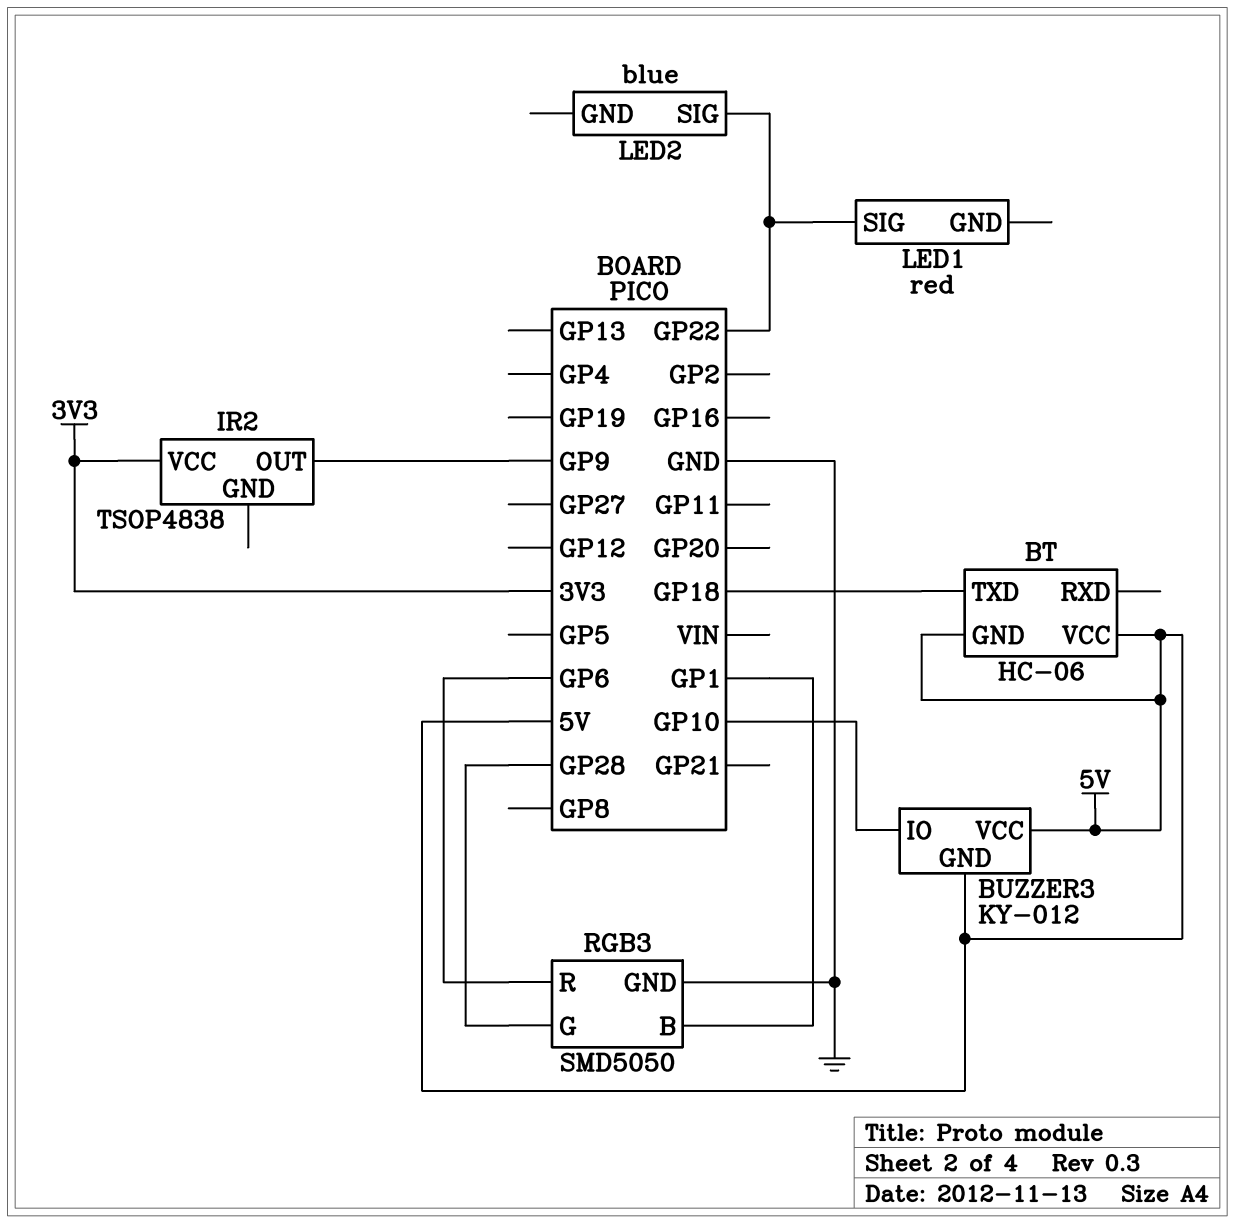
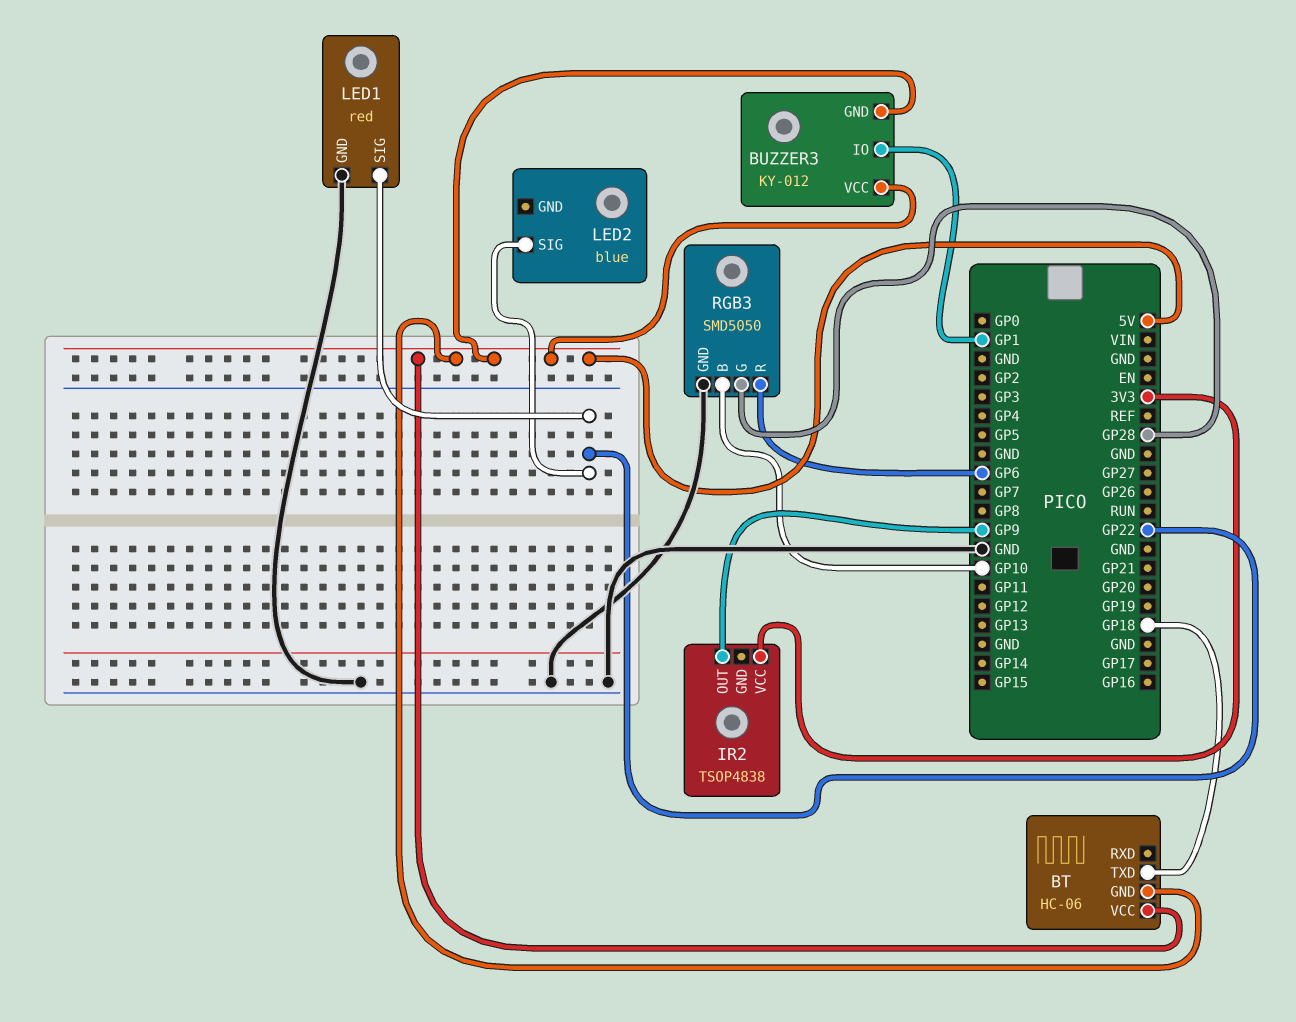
BUZZER3 pin IO: GP10 -> GP1
LED1 pin GND: none -> GND
RGB3 pin B: GP1 -> GP10

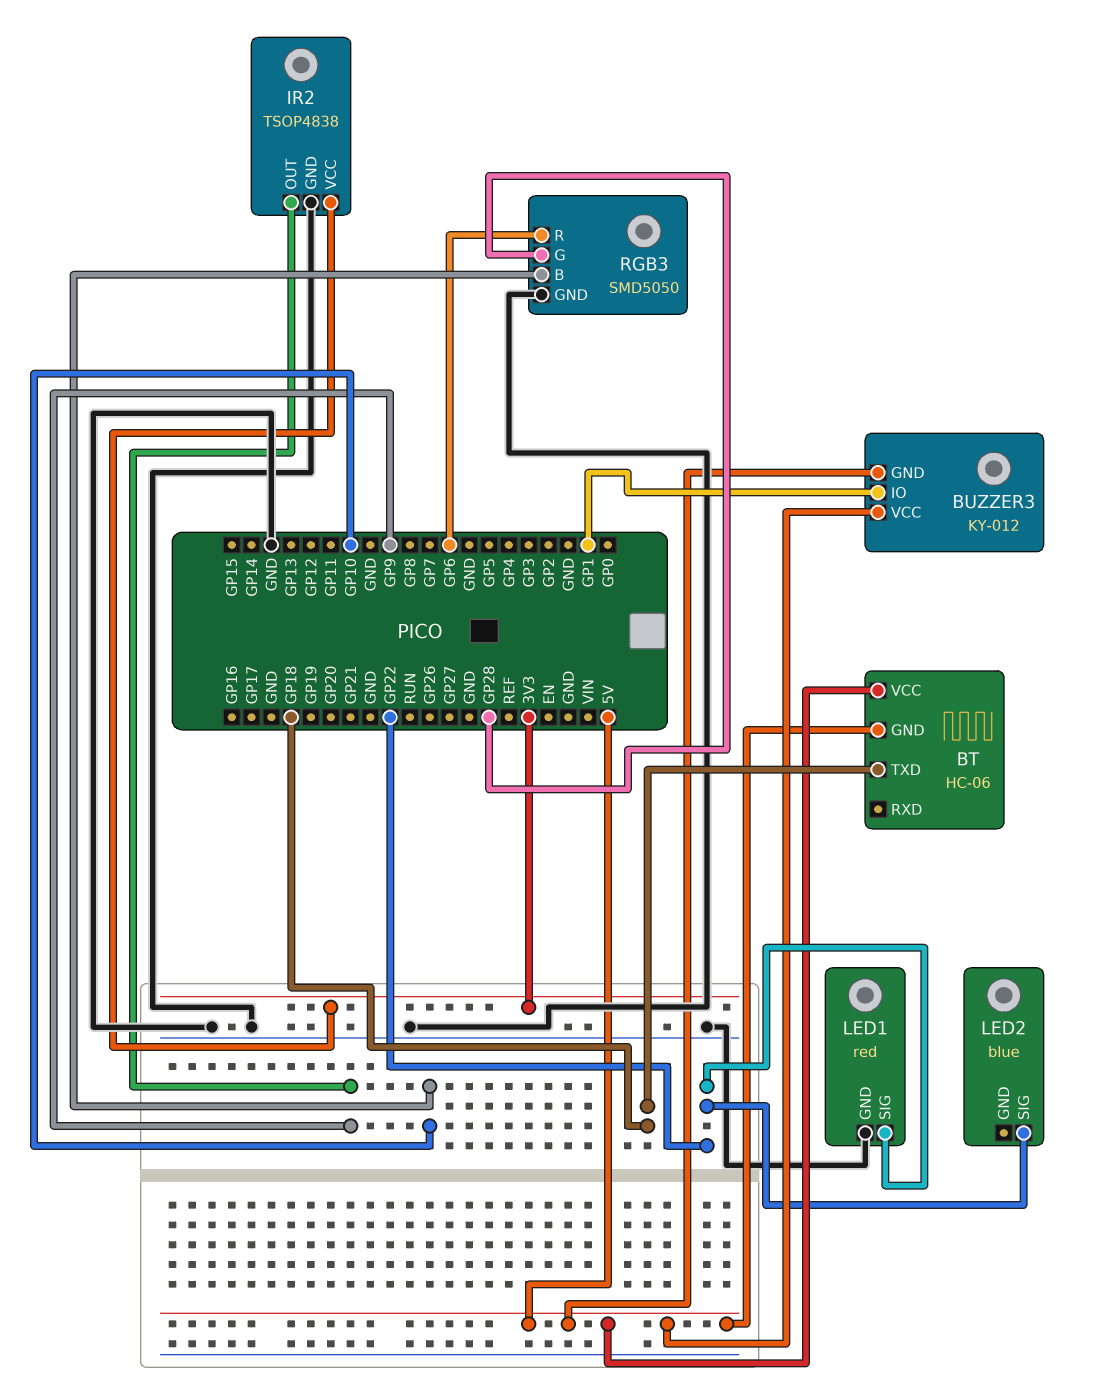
IR2 pin GND: none -> GND

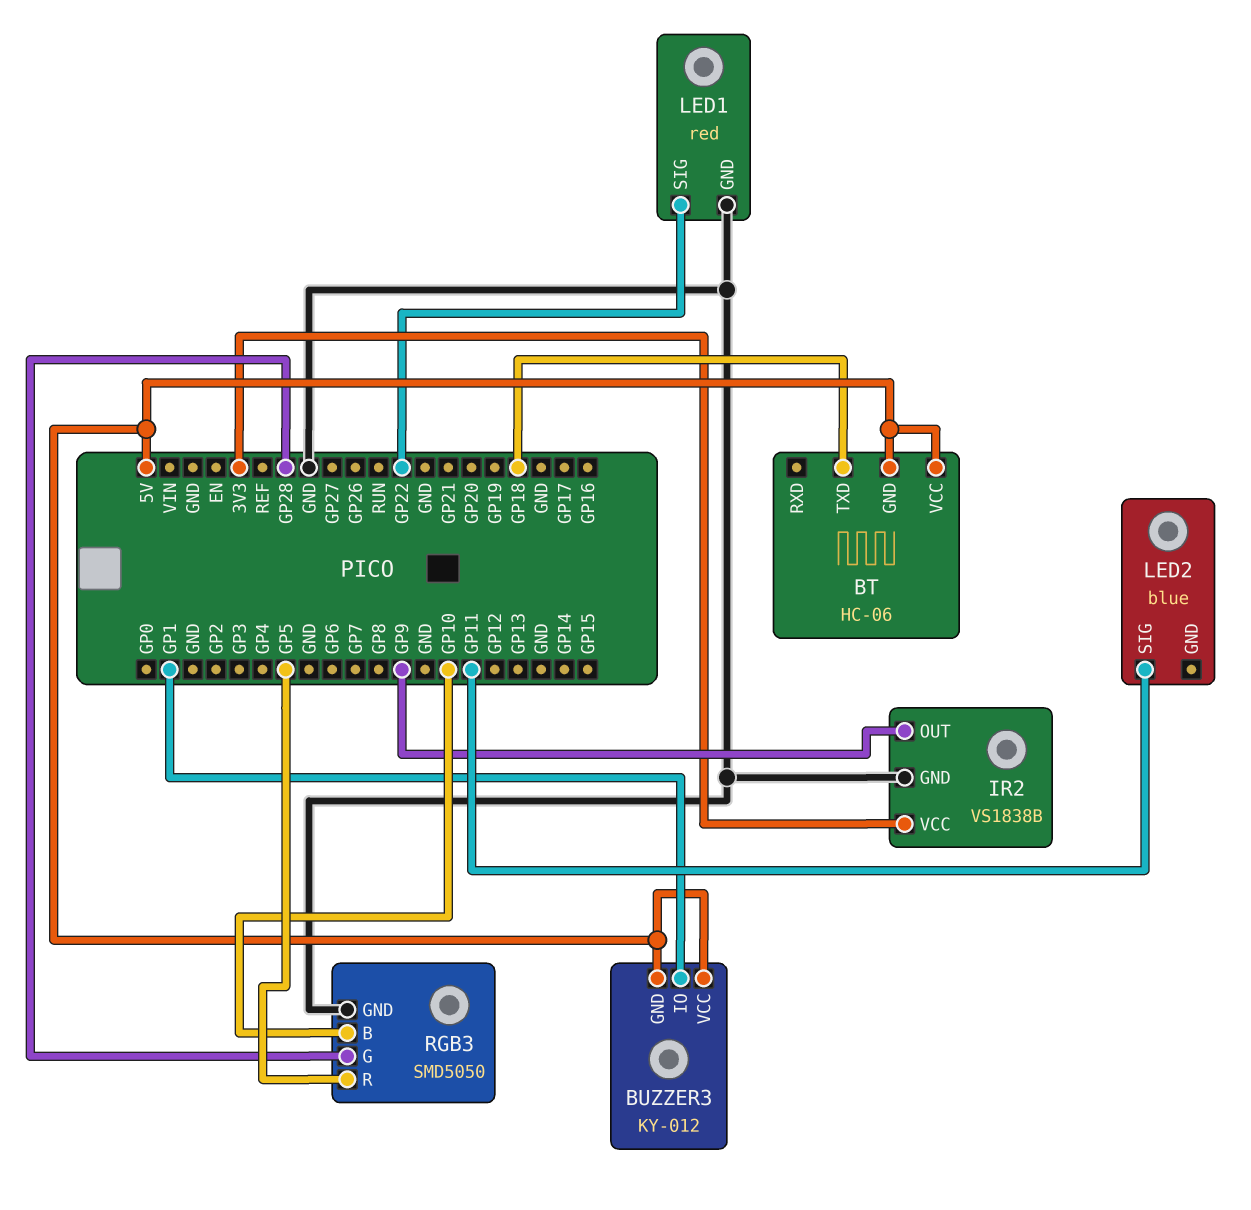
IR2: TSOP4838 -> VS1838B
LED2 pin SIG: GP22 -> GP11
RGB3 pin R: GP6 -> GP5

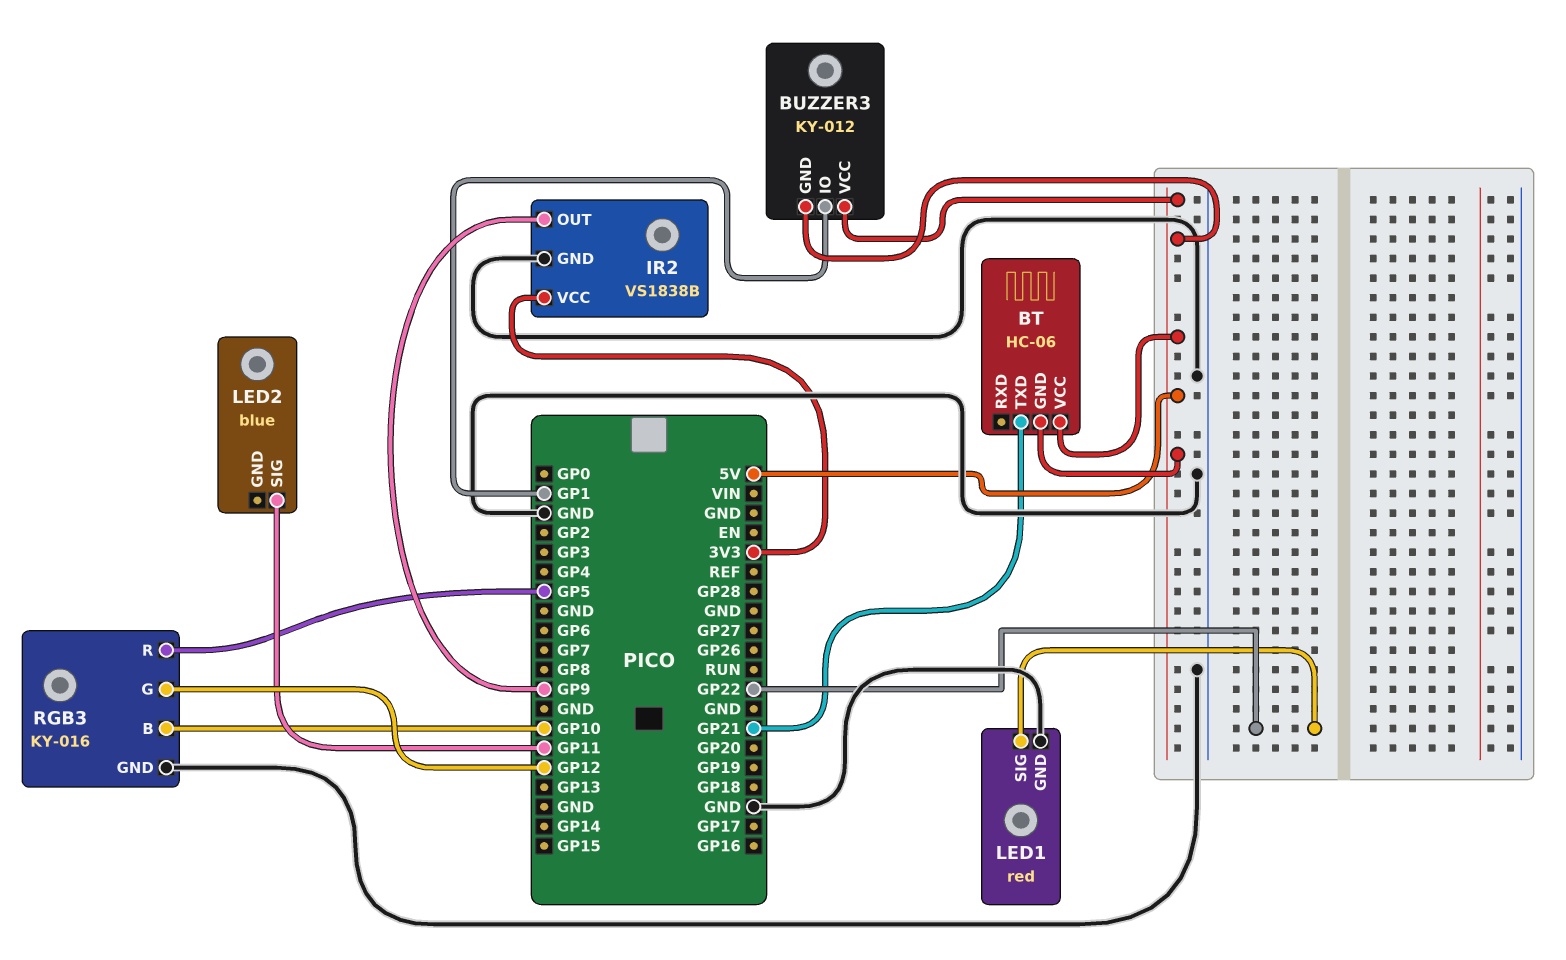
BT pin TXD: GP18 -> GP21
RGB3: SMD5050 -> KY-016
RGB3 pin G: GP28 -> GP12

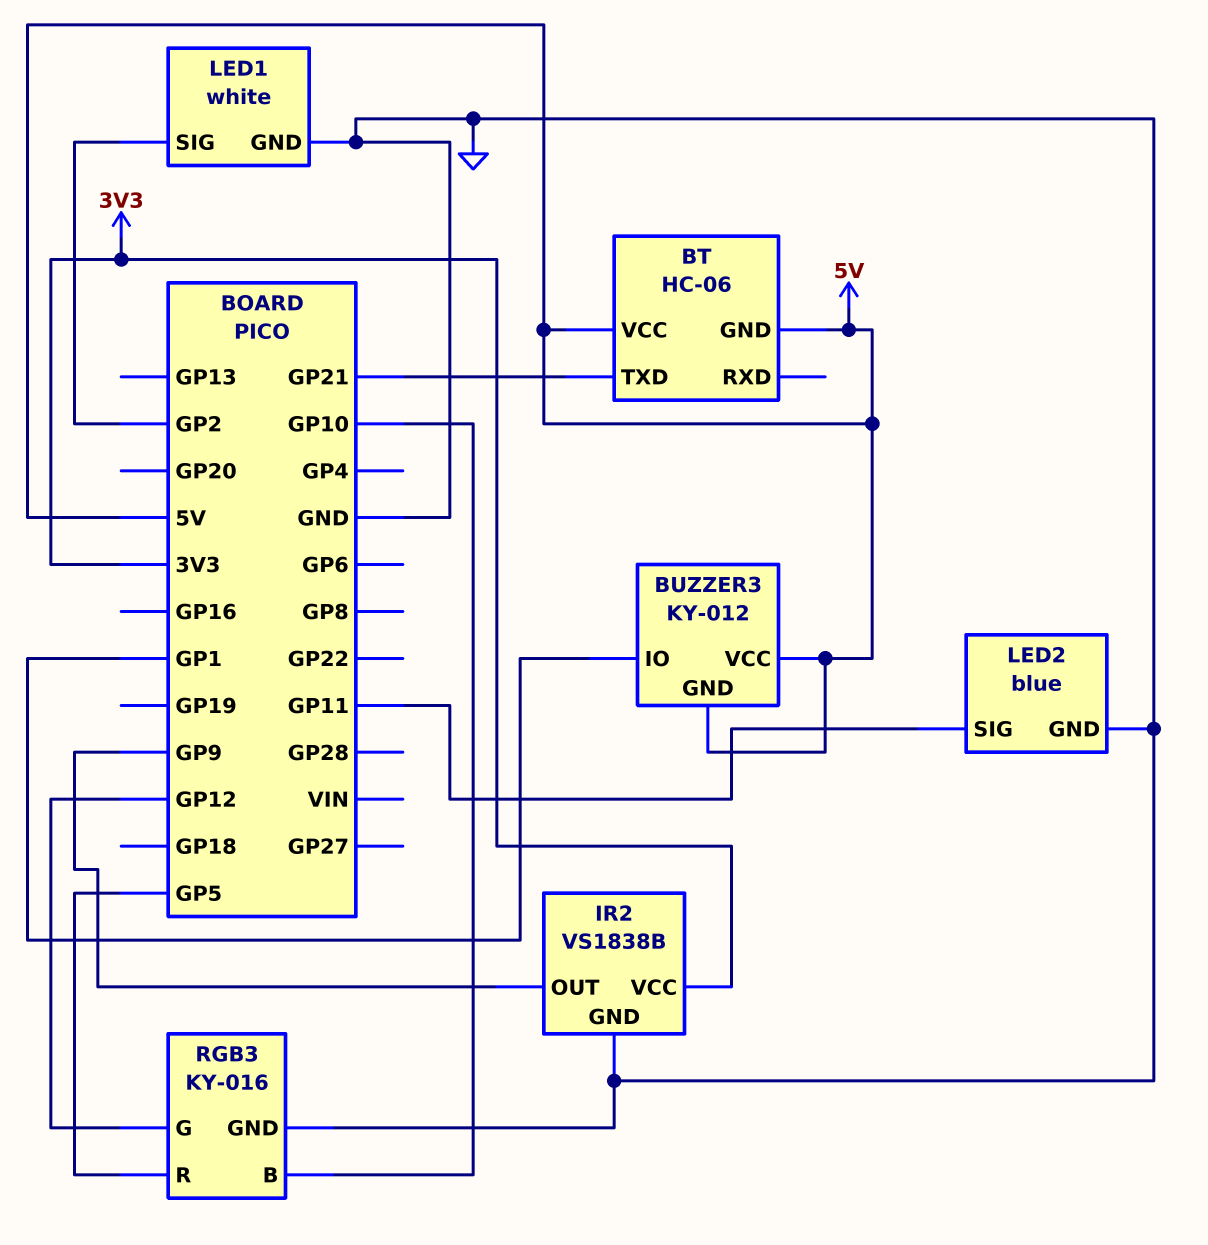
LED1: red -> white
LED1 pin SIG: GP22 -> GP2
LED2 pin GND: none -> GND

